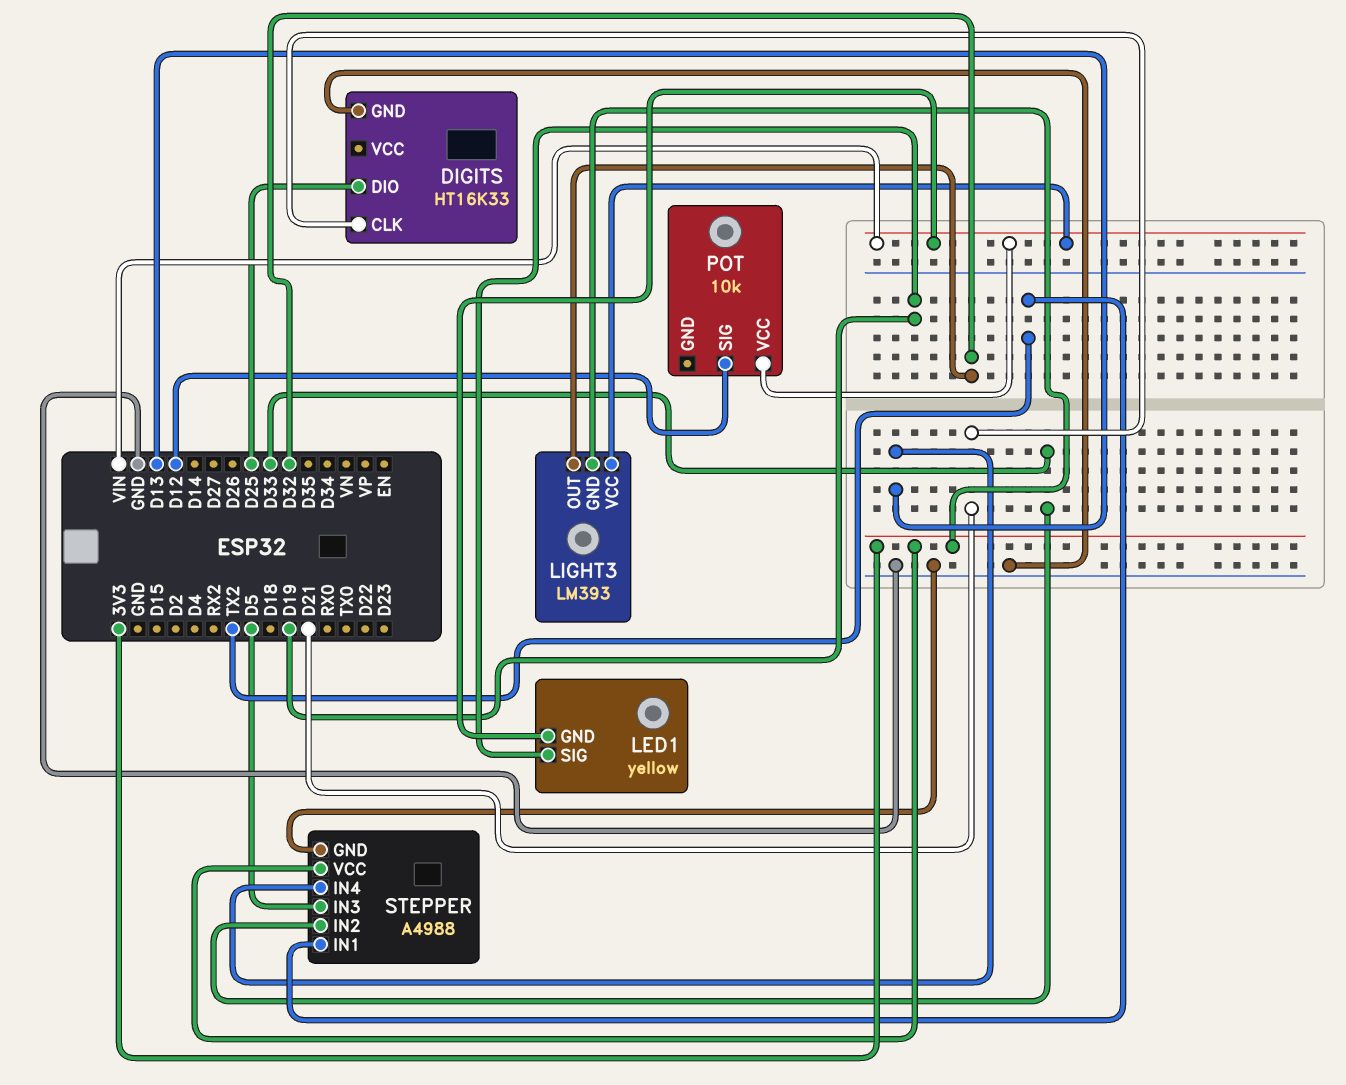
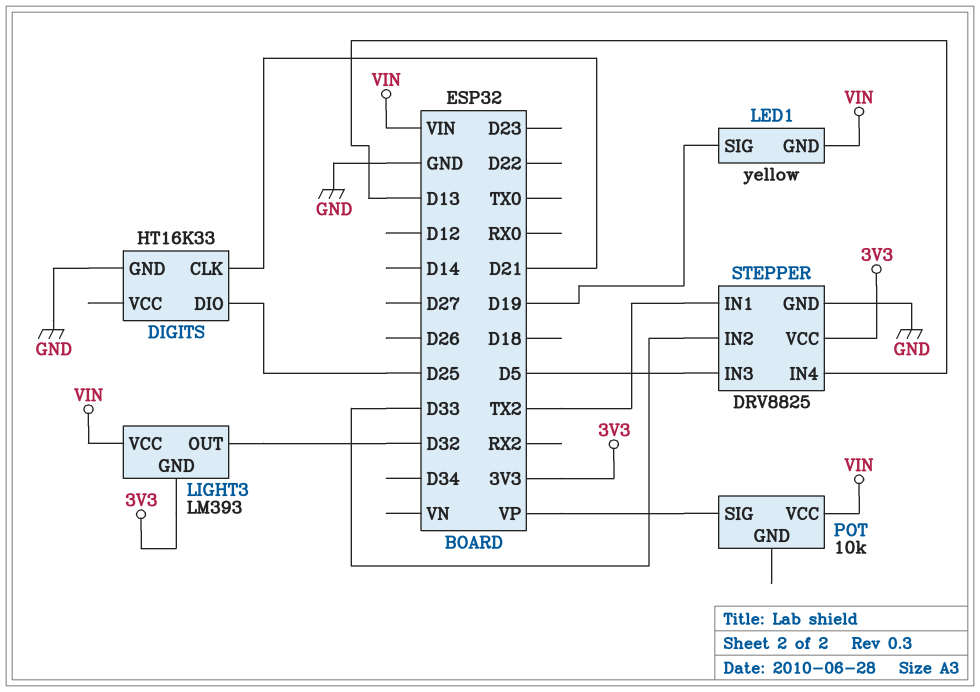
POT pin SIG: D12 -> VP
STEPPER: A4988 -> DRV8825

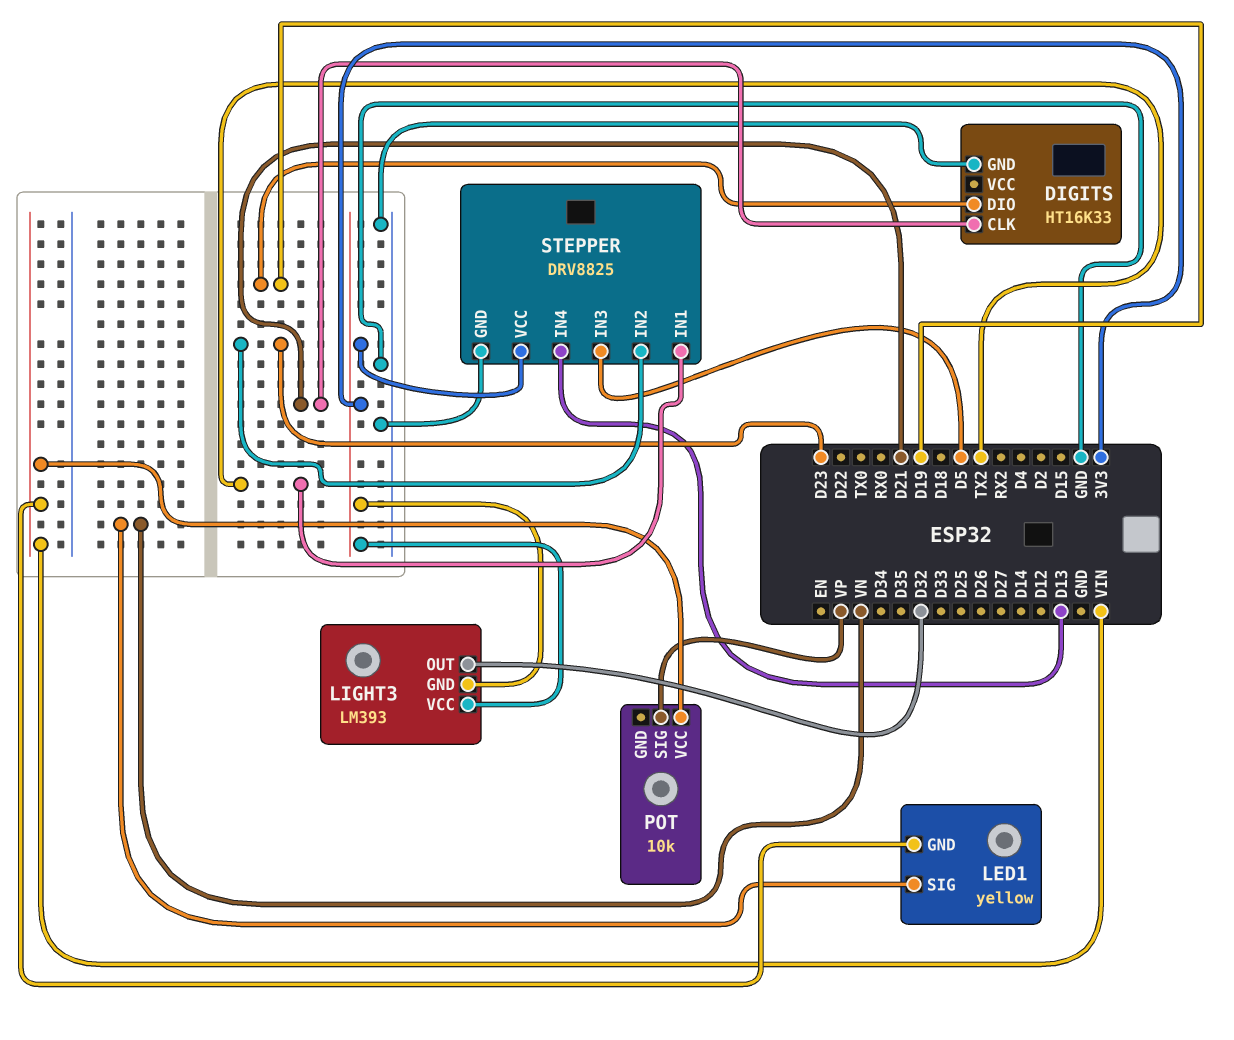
DIGITS pin DIO: D25 -> D19
LED1 pin SIG: D19 -> VN
LIGHT3 pin VCC: VIN -> 3V3
STEPPER pin IN2: D33 -> D23

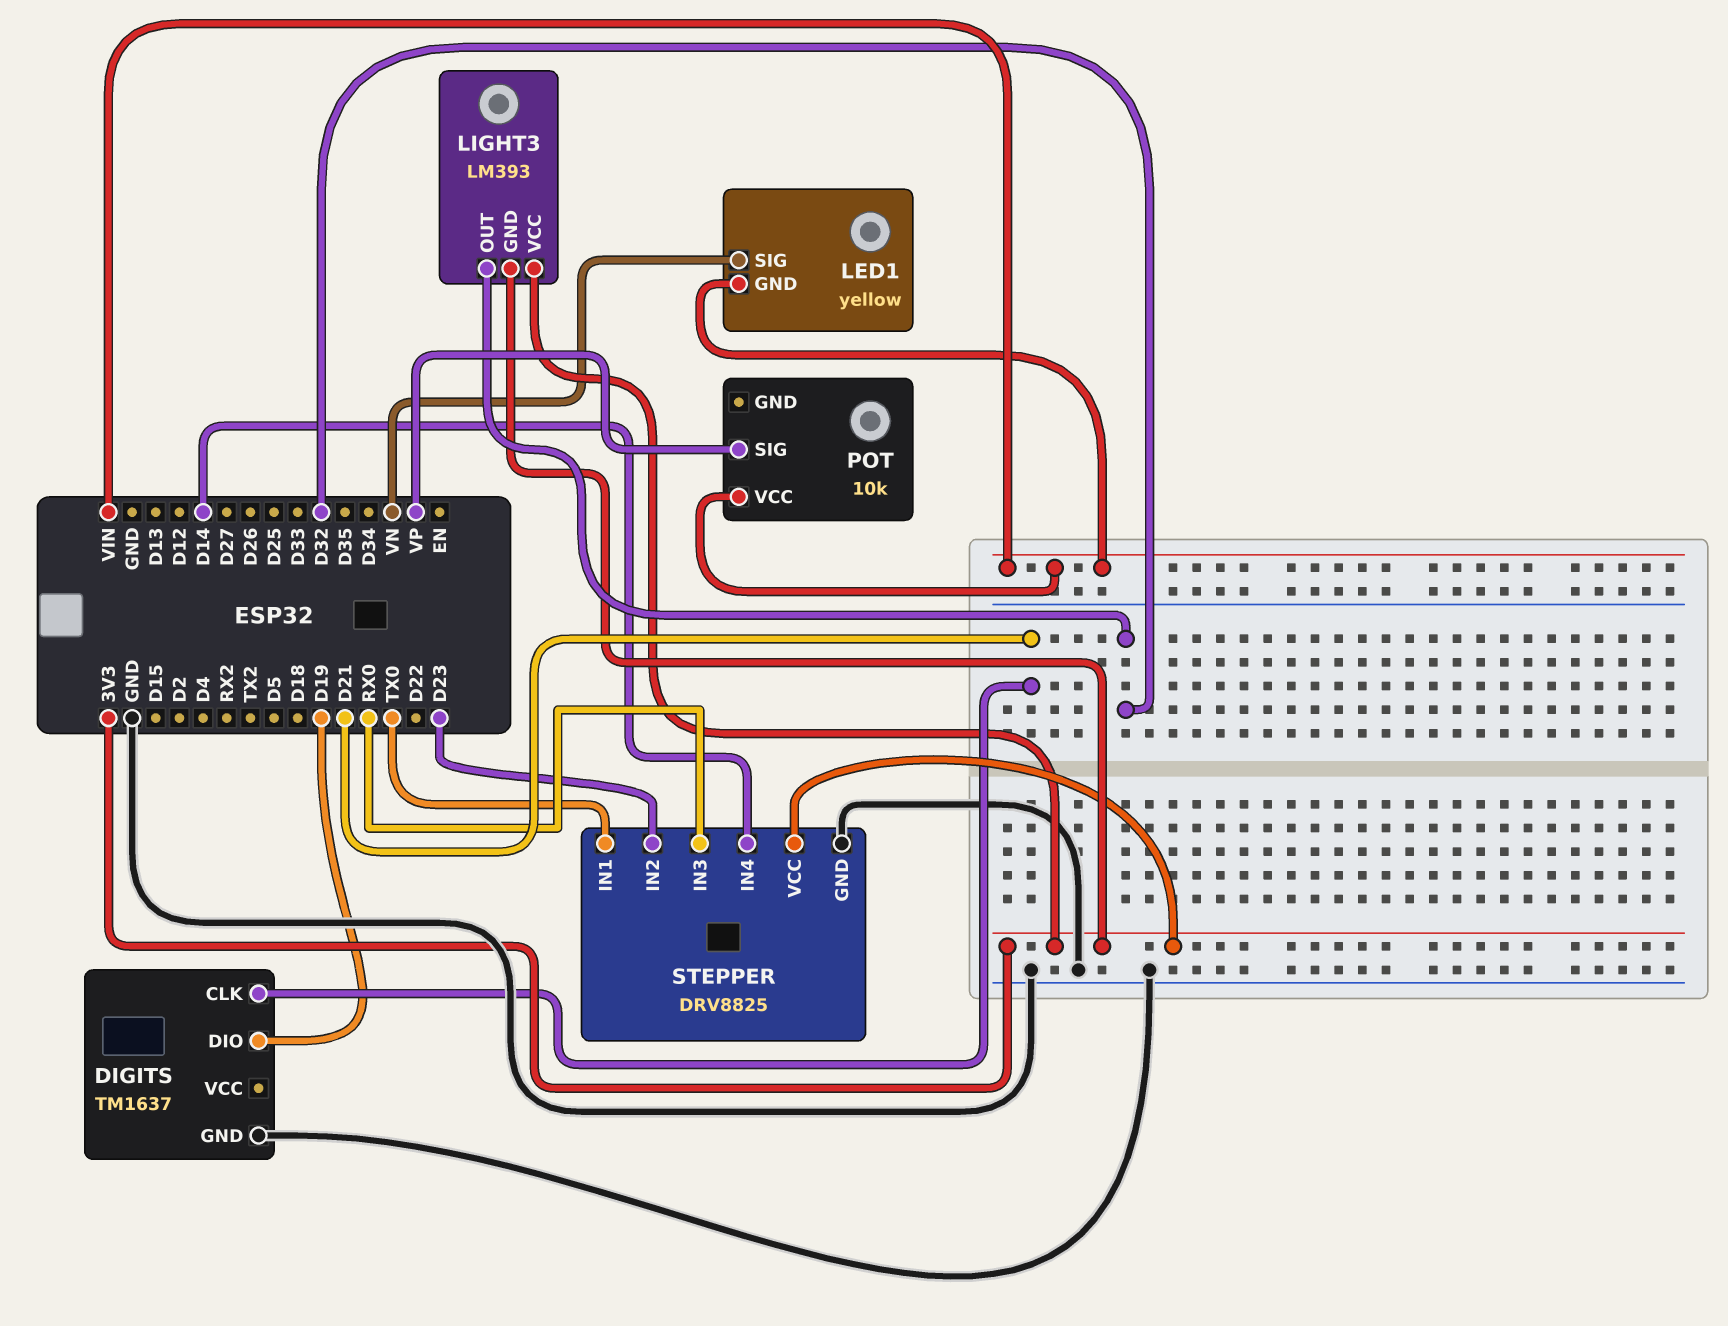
DIGITS: HT16K33 -> TM1637
STEPPER pin IN1: TX2 -> TX0
STEPPER pin IN3: D5 -> RX0
STEPPER pin IN4: D13 -> D14

